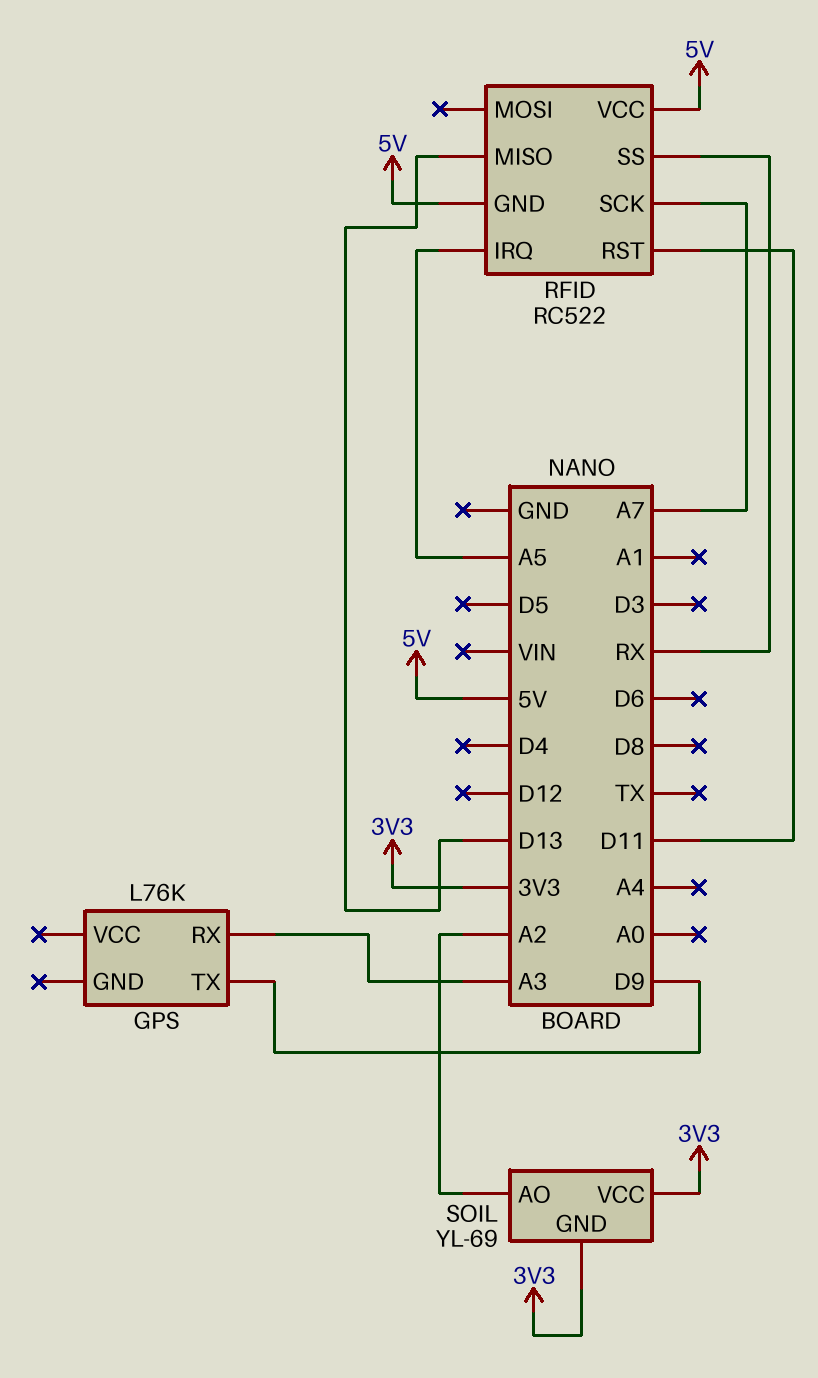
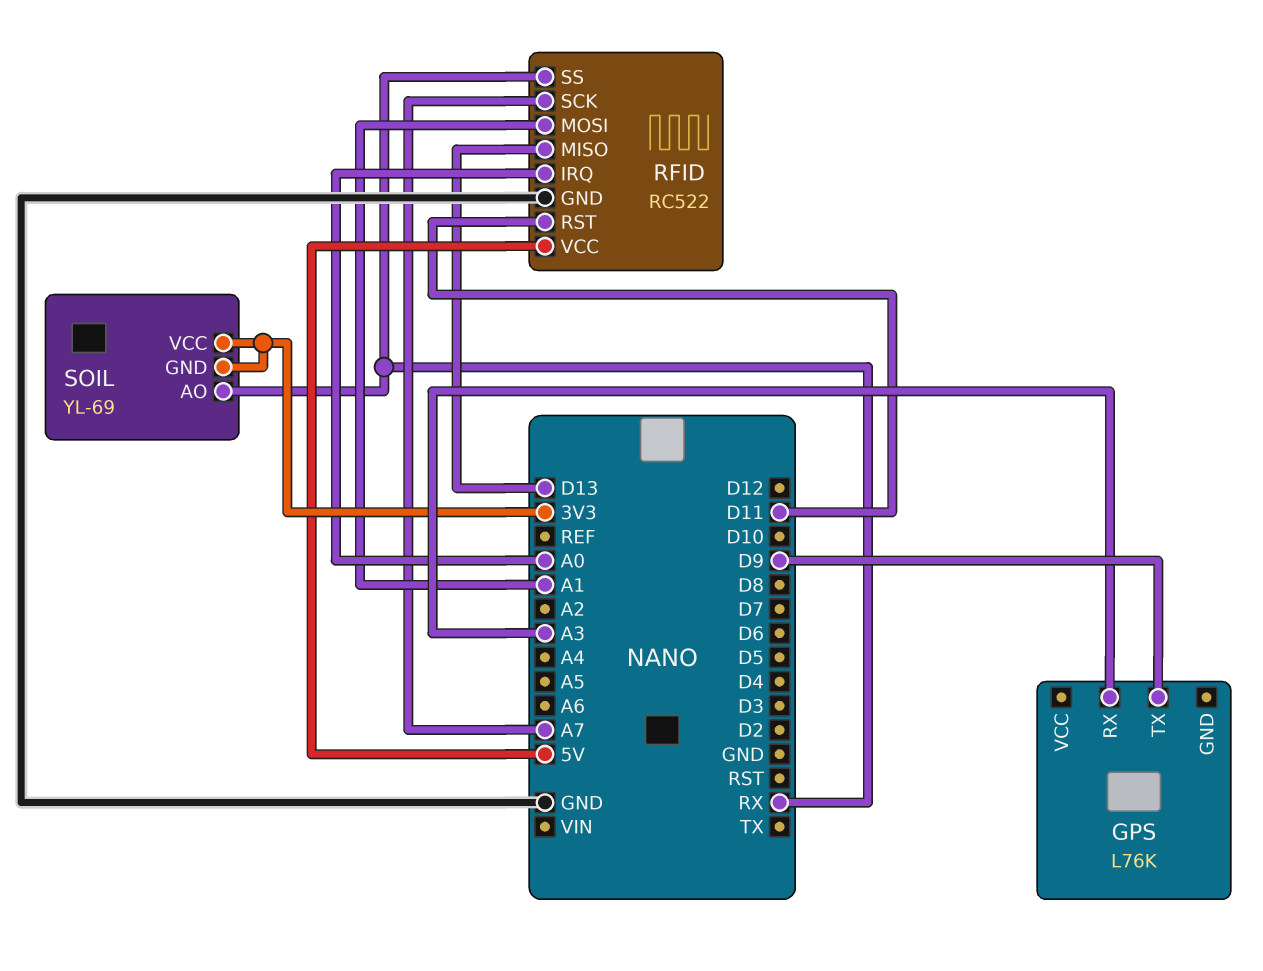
RFID pin GND: 5V -> GND
RFID pin IRQ: A5 -> A0
RFID pin MOSI: none -> A1
SOIL pin AO: A2 -> RX

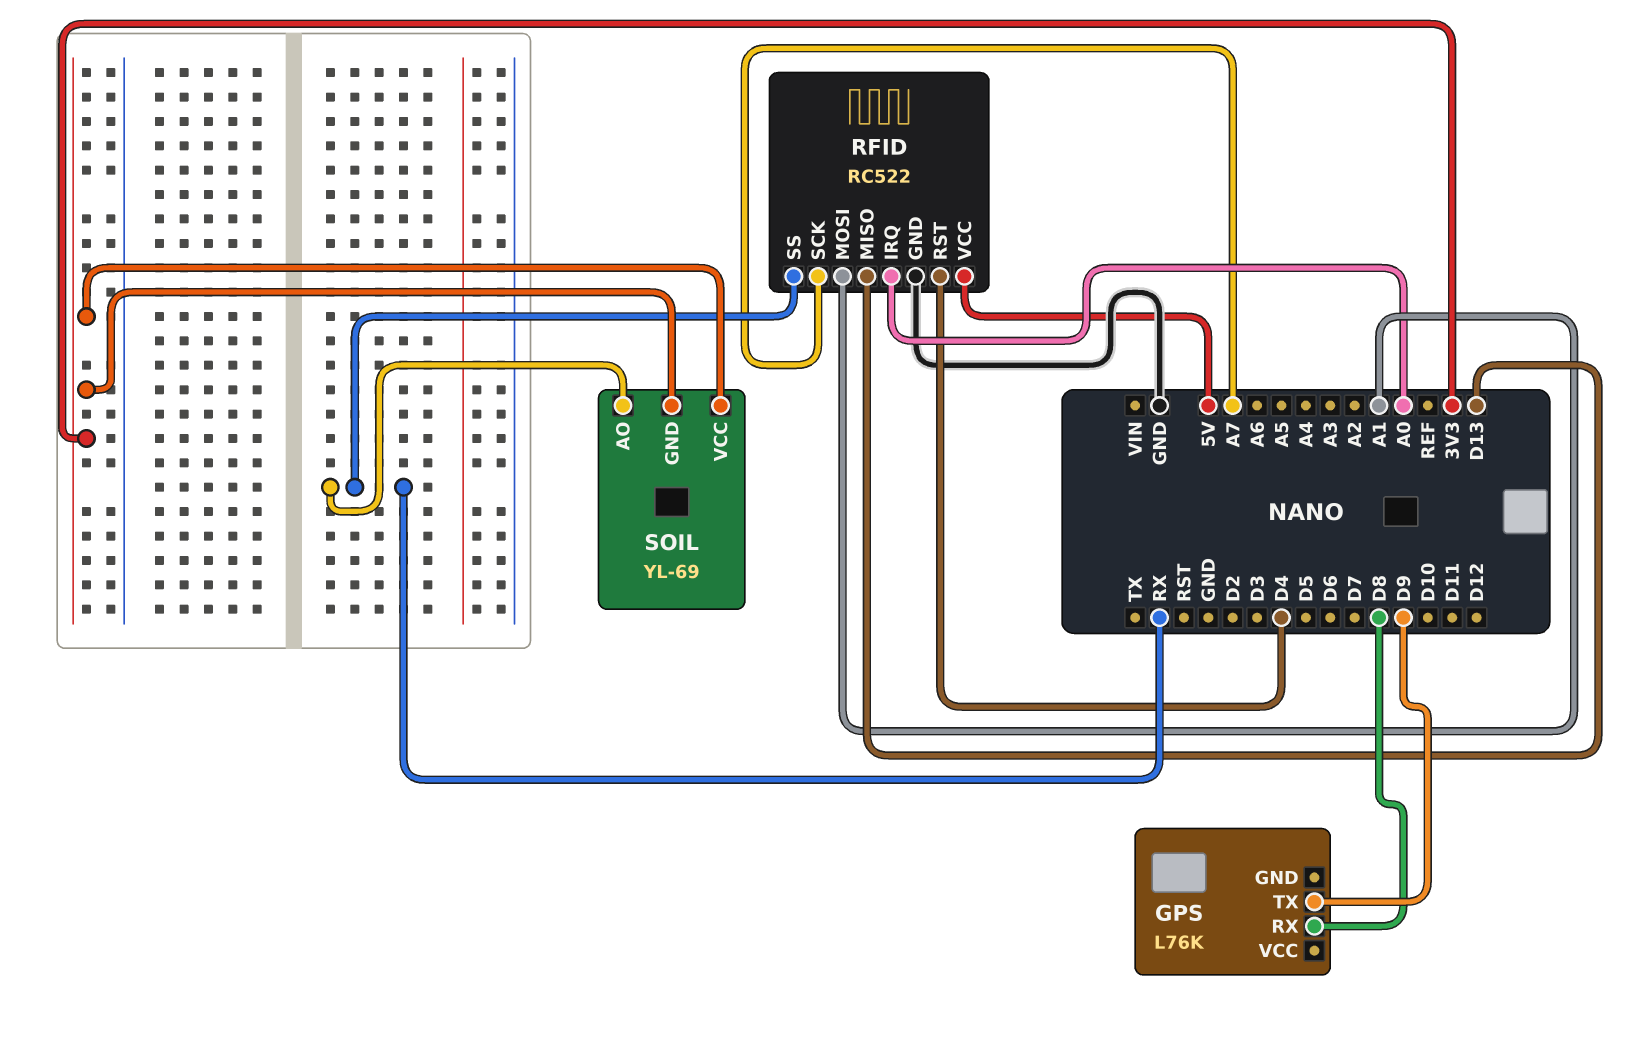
GPS pin RX: A3 -> D8
RFID pin RST: D11 -> D4

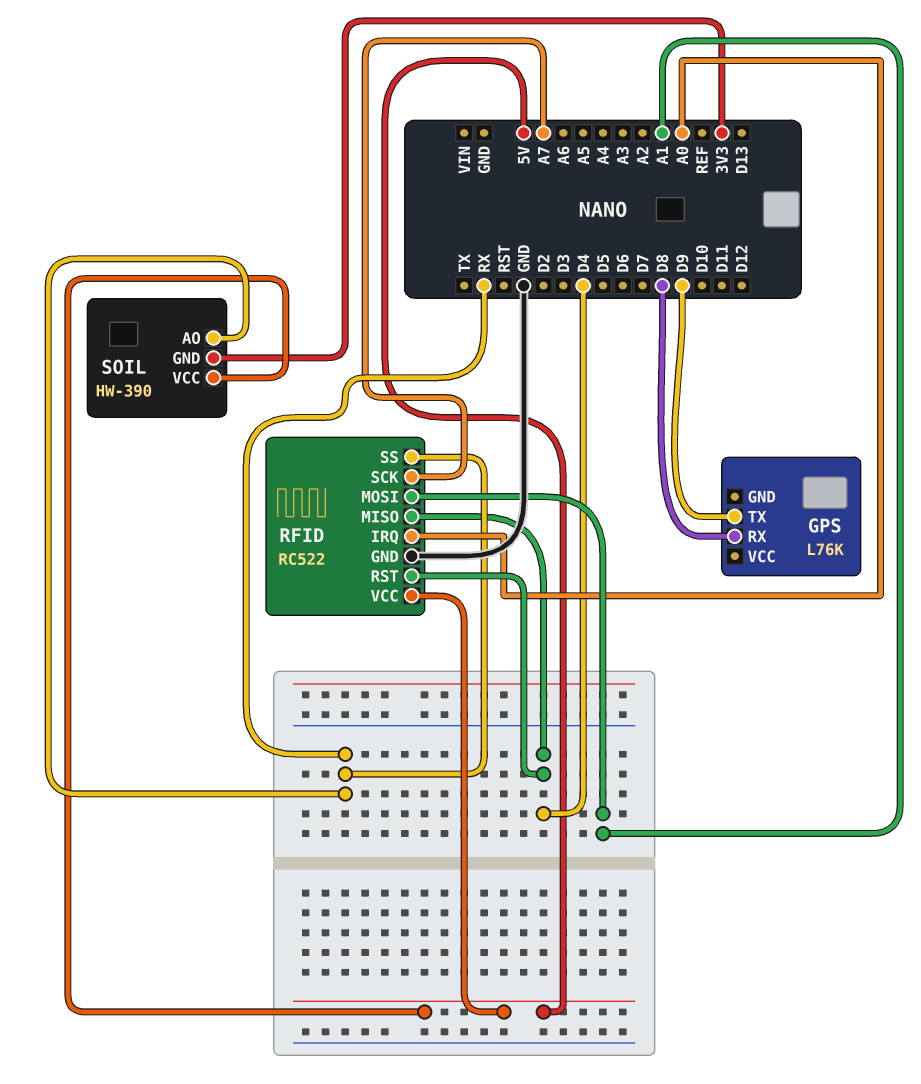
RFID pin MISO: D13 -> D4
SOIL: YL-69 -> HW-390
SOIL pin VCC: 3V3 -> 5V

